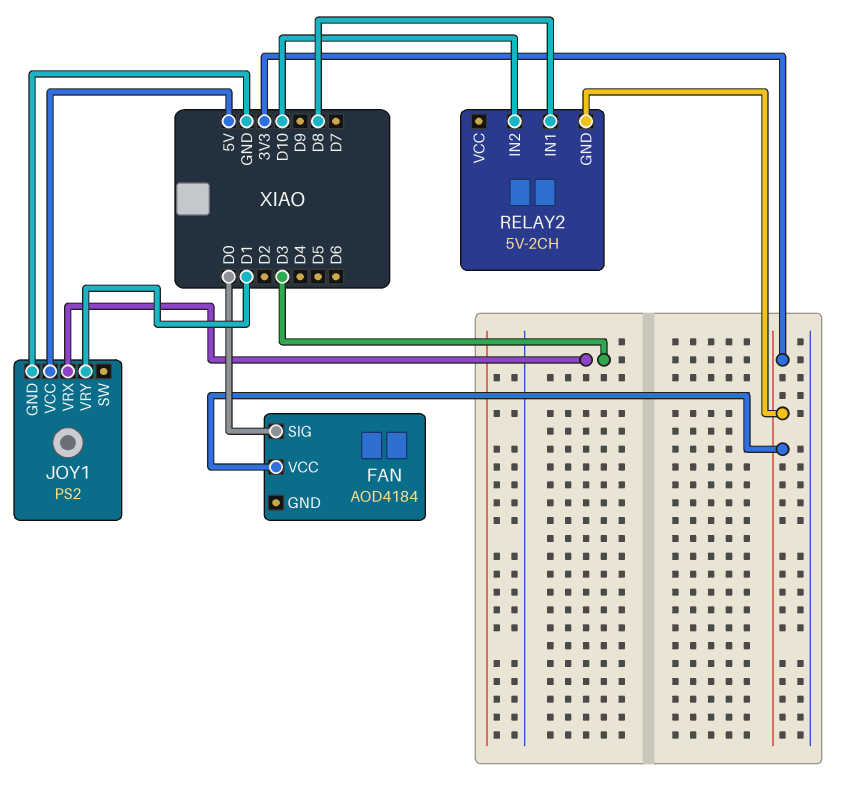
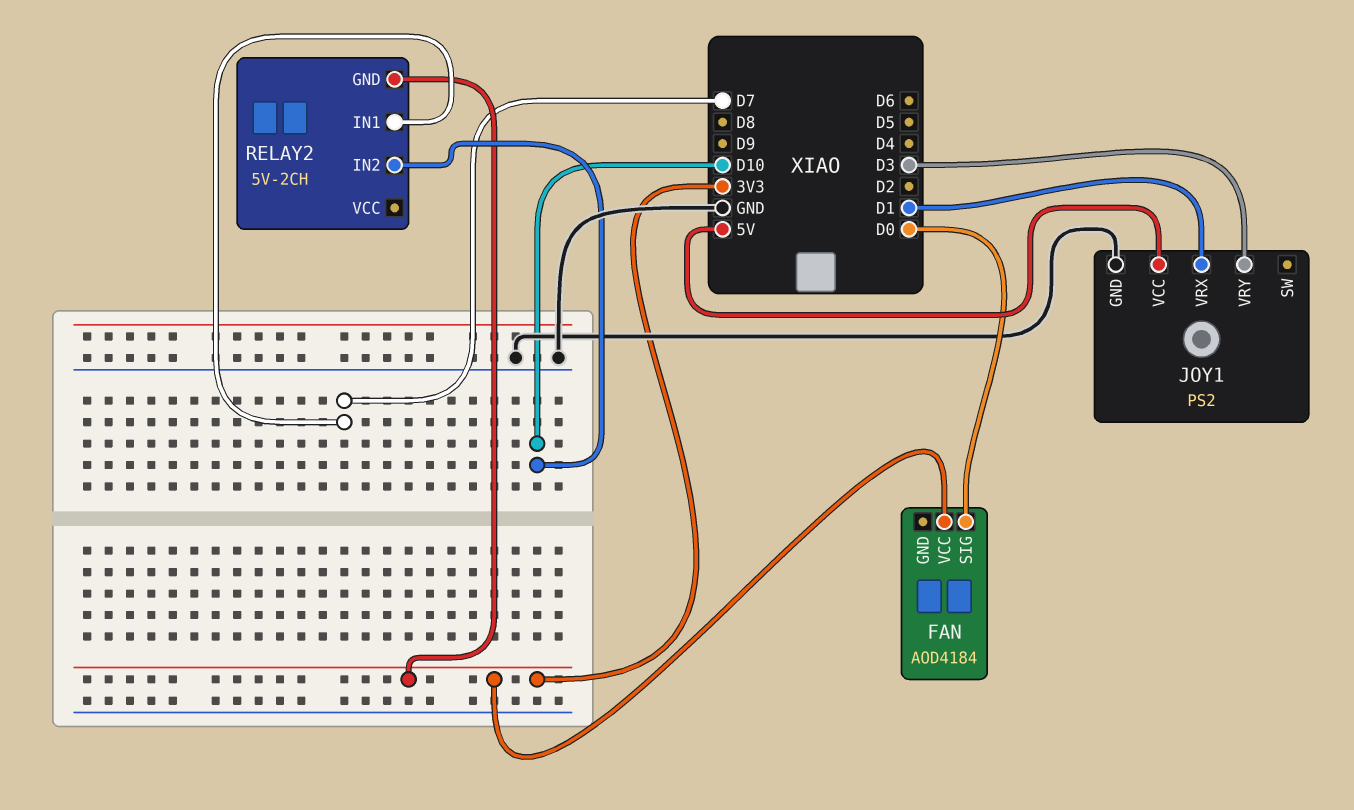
JOY1 pin VRX: D3 -> D1
JOY1 pin VRY: D1 -> D3
RELAY2 pin IN1: D8 -> D7

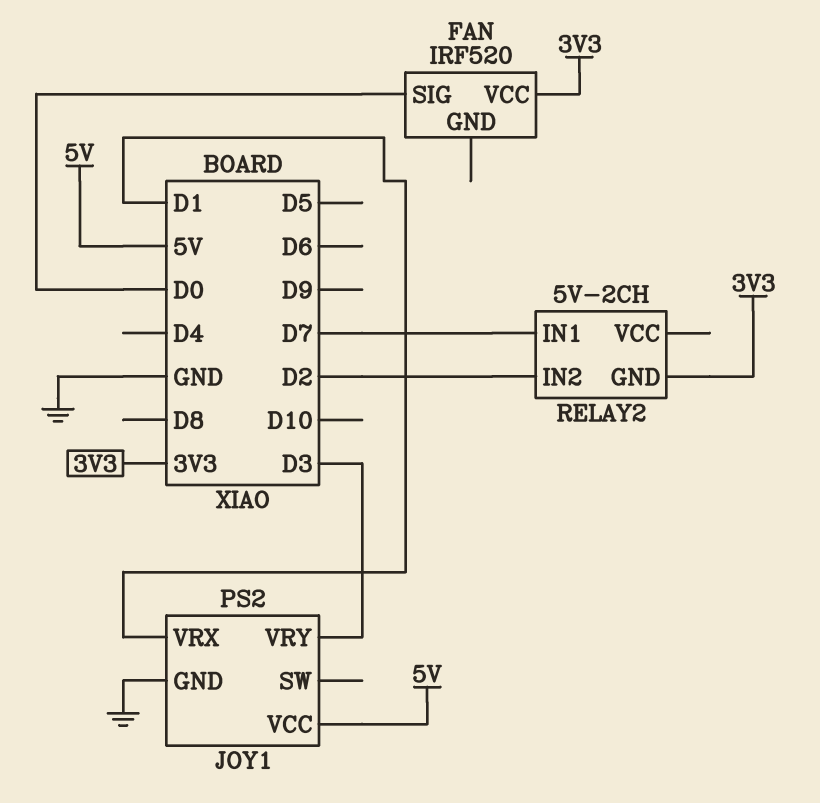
FAN: AOD4184 -> IRF520
RELAY2 pin IN2: D10 -> D2

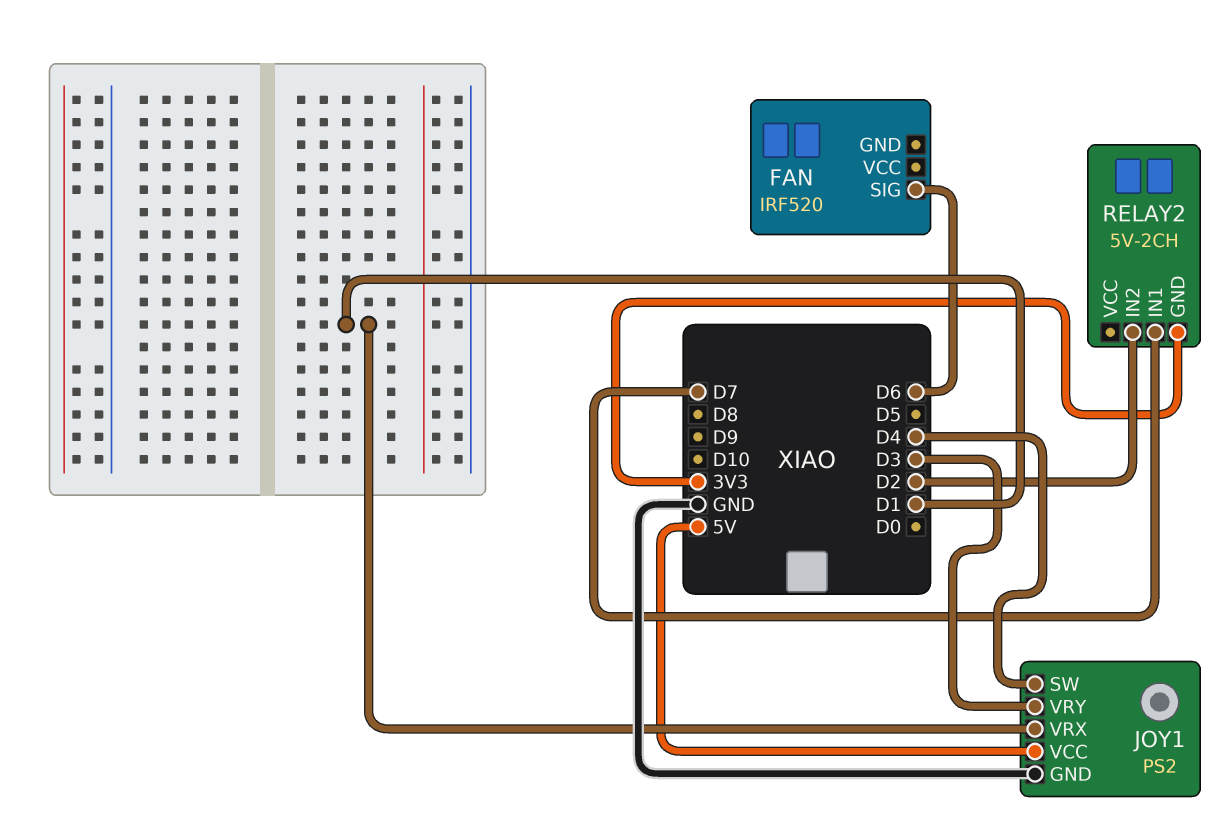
FAN pin SIG: D0 -> D6
FAN pin VCC: 3V3 -> none
JOY1 pin SW: none -> D4

